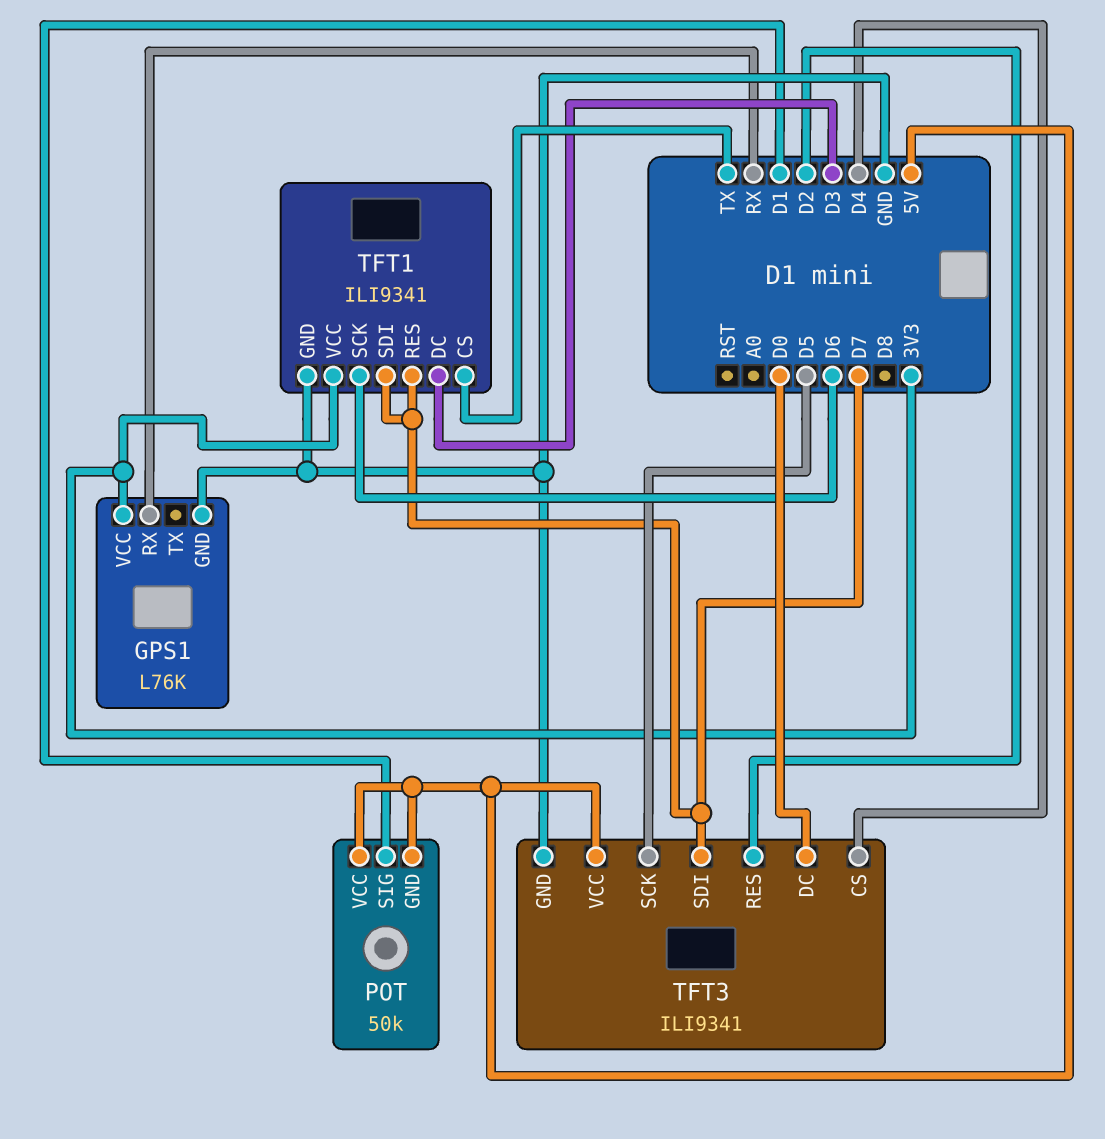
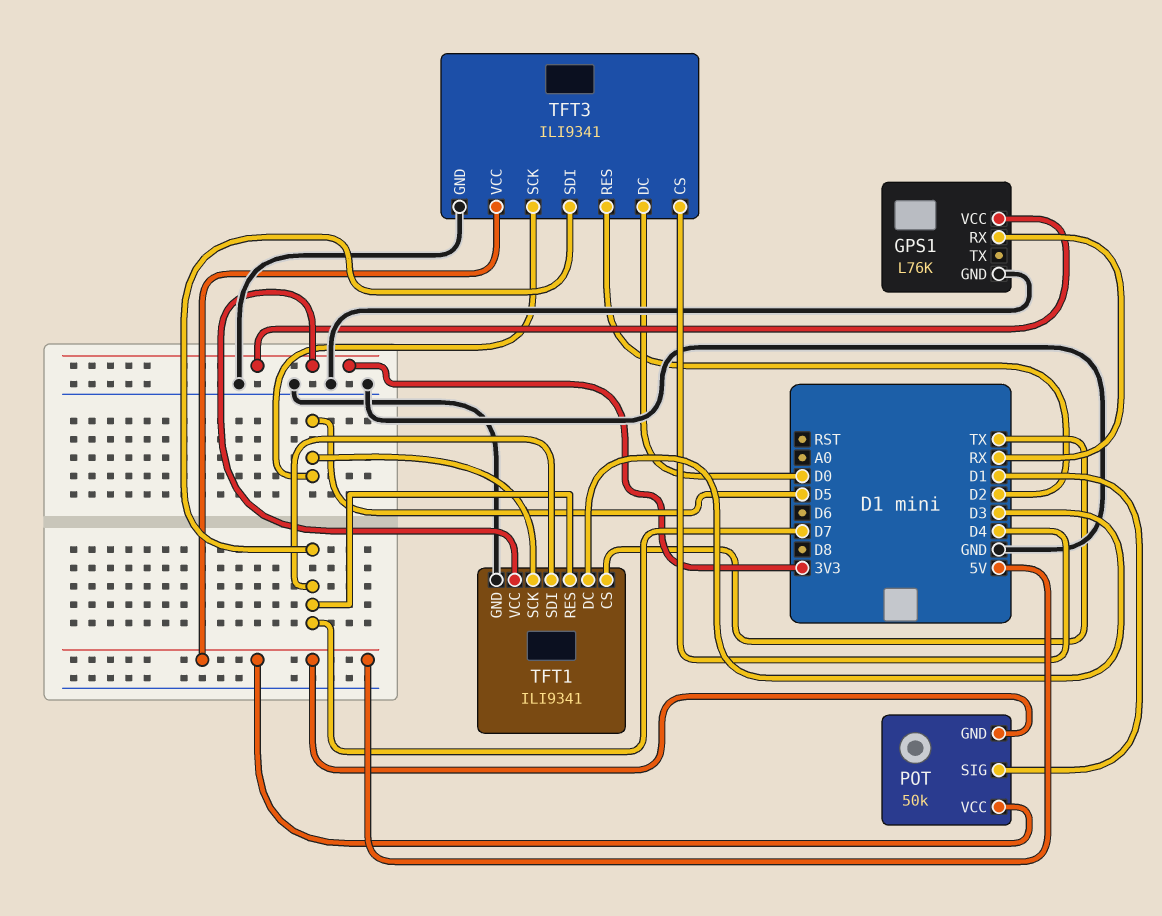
TFT1 pin SCK: D6 -> D5

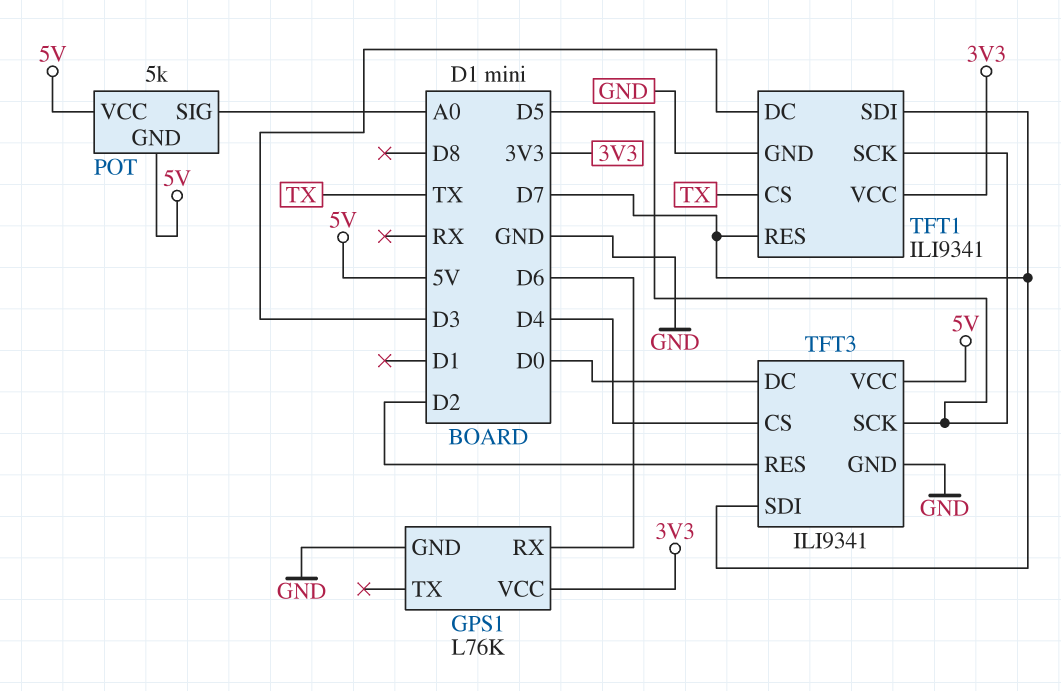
GPS1 pin RX: RX -> D6
POT: 50k -> 5k
POT pin SIG: D1 -> A0

